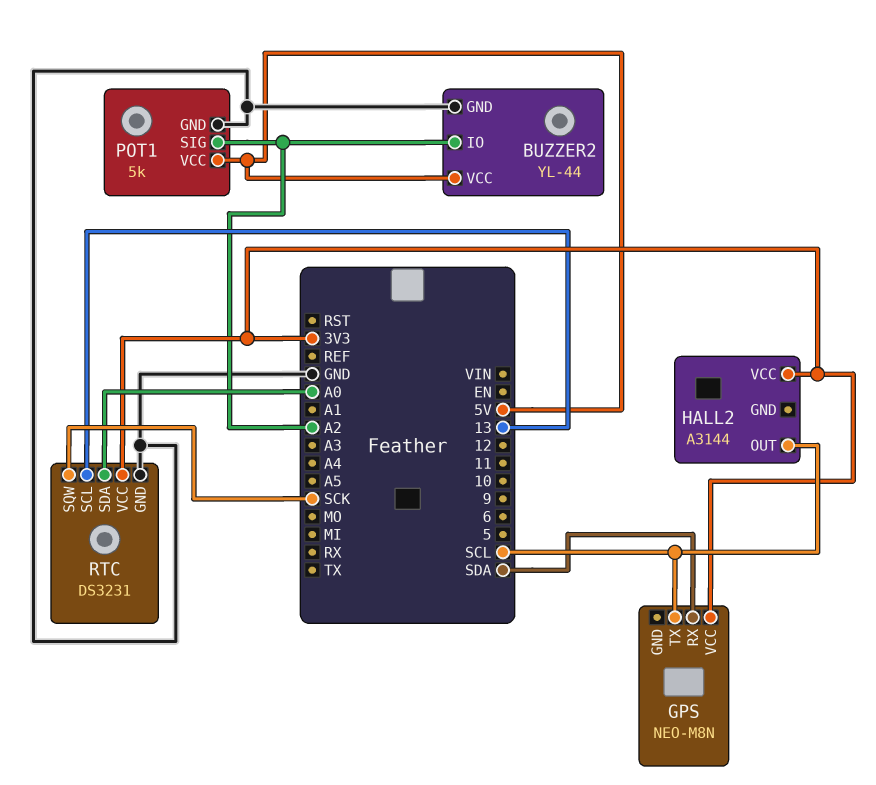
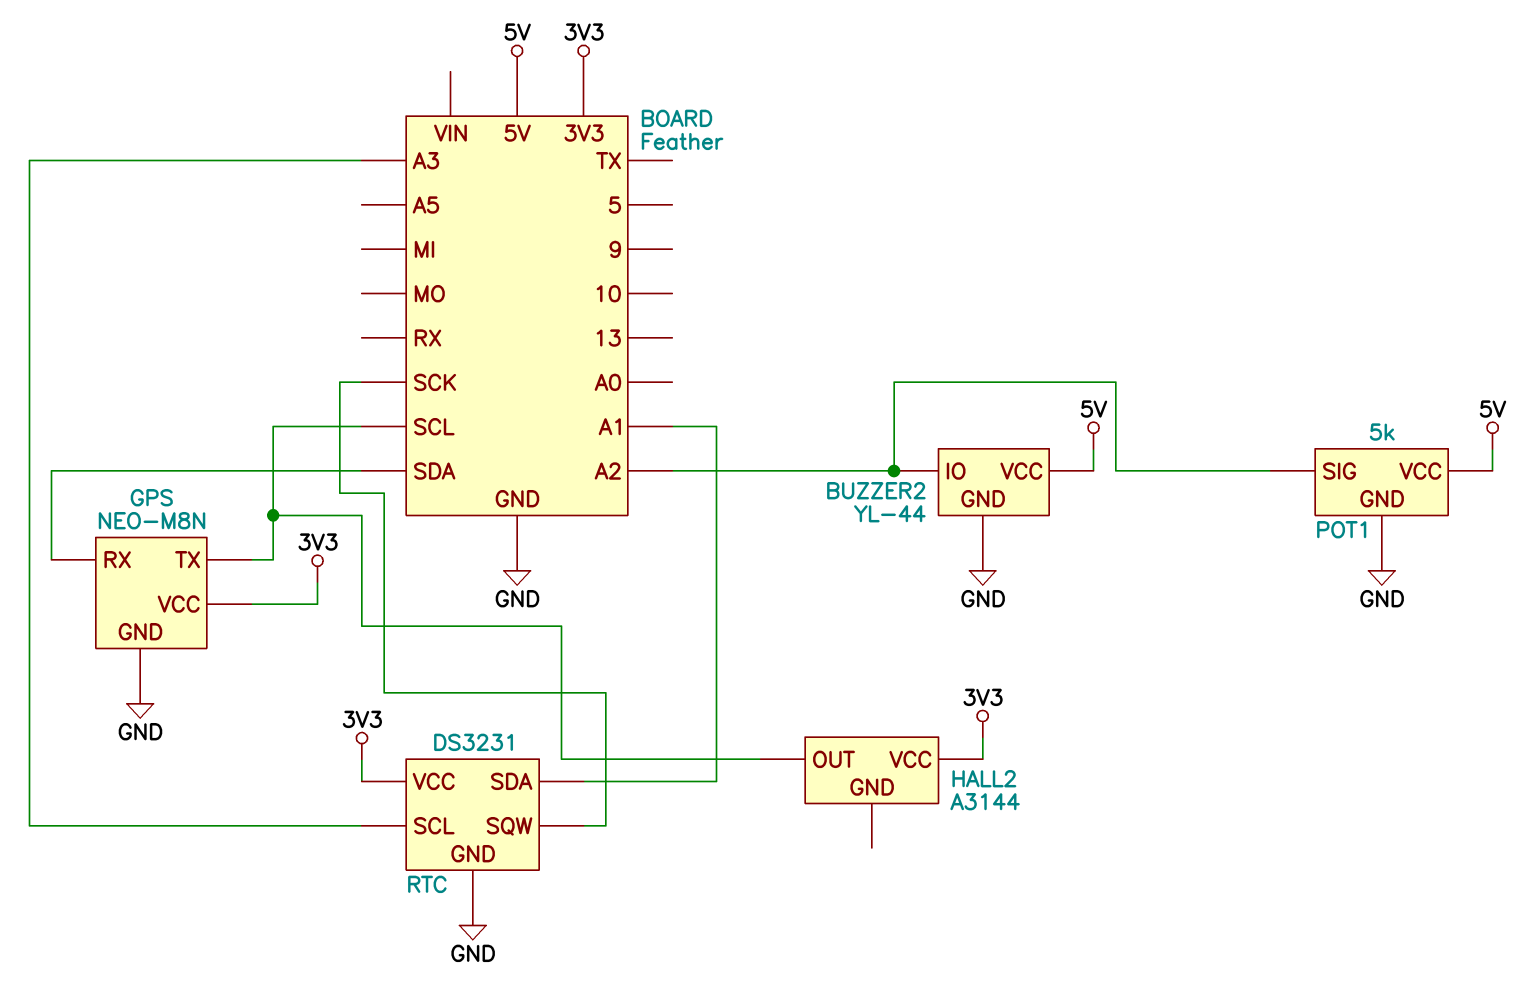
GPS pin GND: none -> GND
RTC pin SCL: 13 -> A3
RTC pin SDA: A0 -> A1

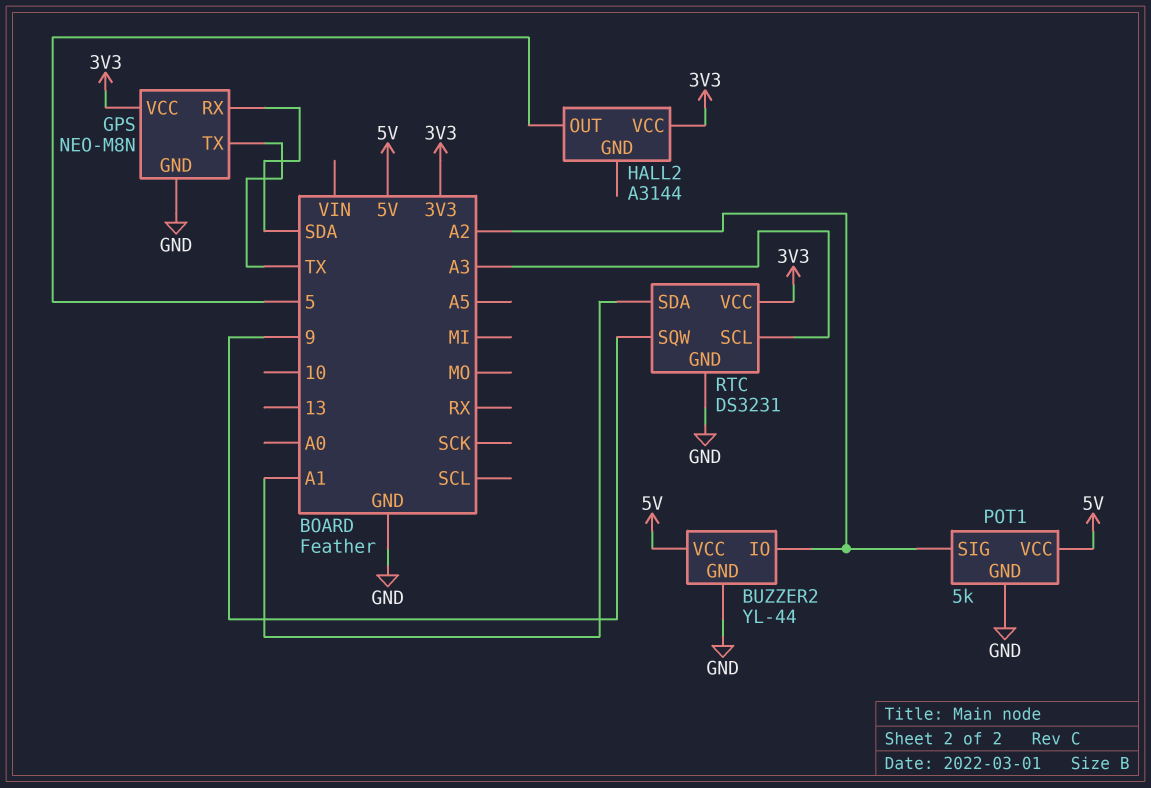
GPS pin TX: SCL -> TX
HALL2 pin OUT: SCL -> 5
RTC pin SQW: SCK -> 9

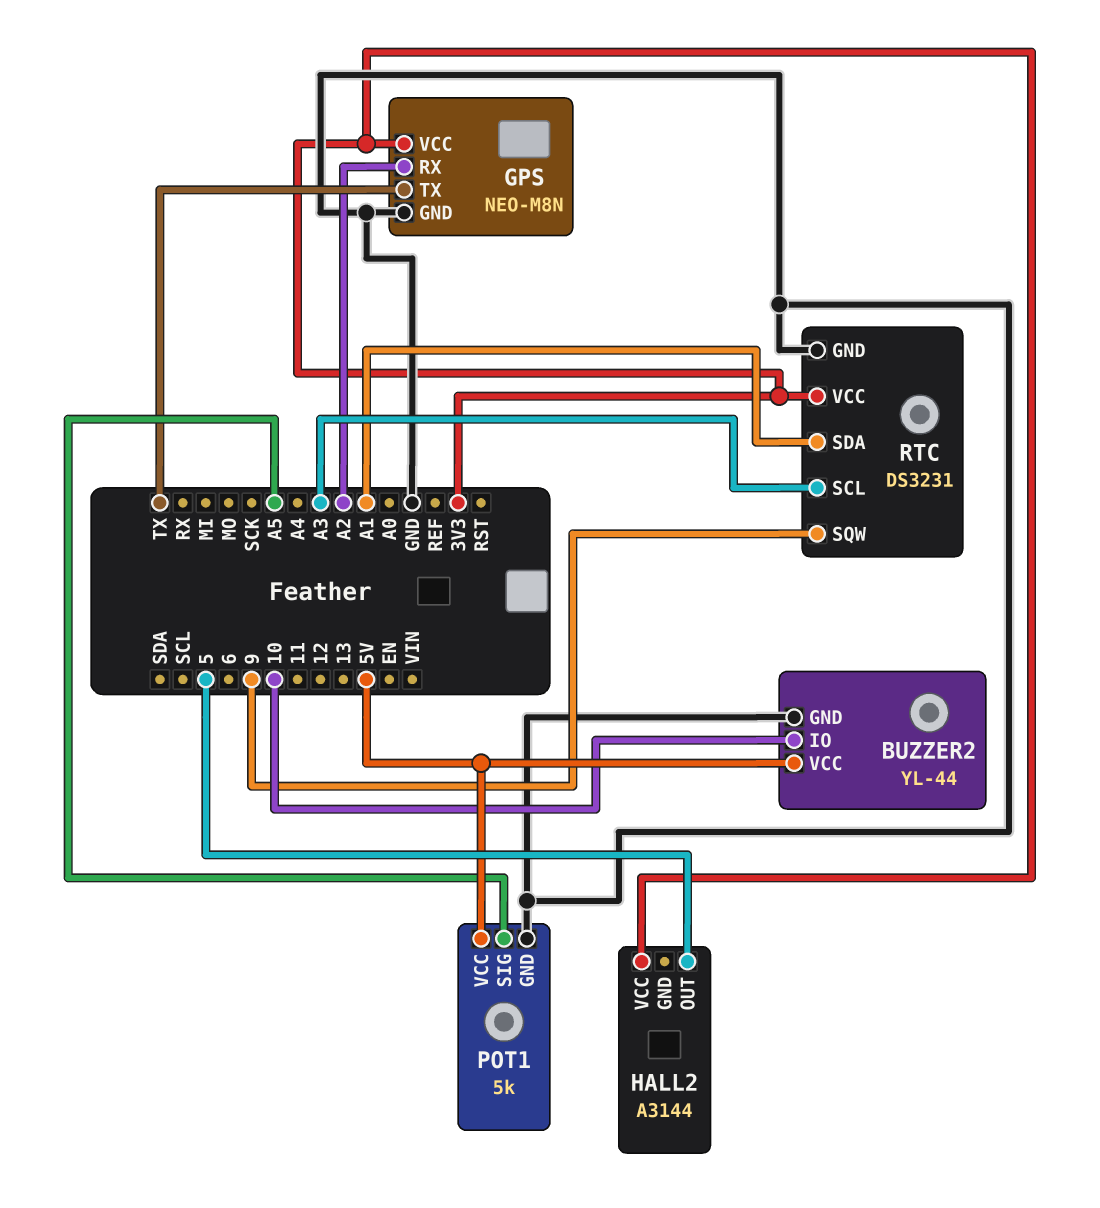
BUZZER2 pin IO: A2 -> 10
GPS pin RX: SDA -> A2
POT1 pin SIG: A2 -> A5

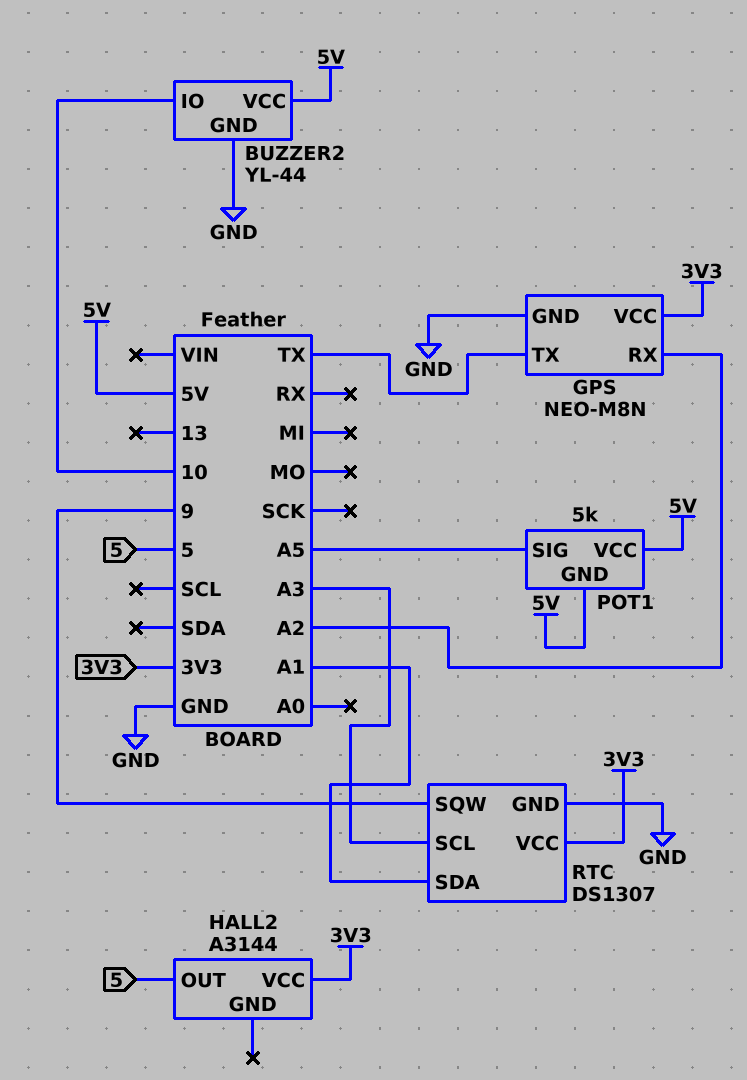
POT1 pin GND: GND -> 5V
RTC: DS3231 -> DS1307

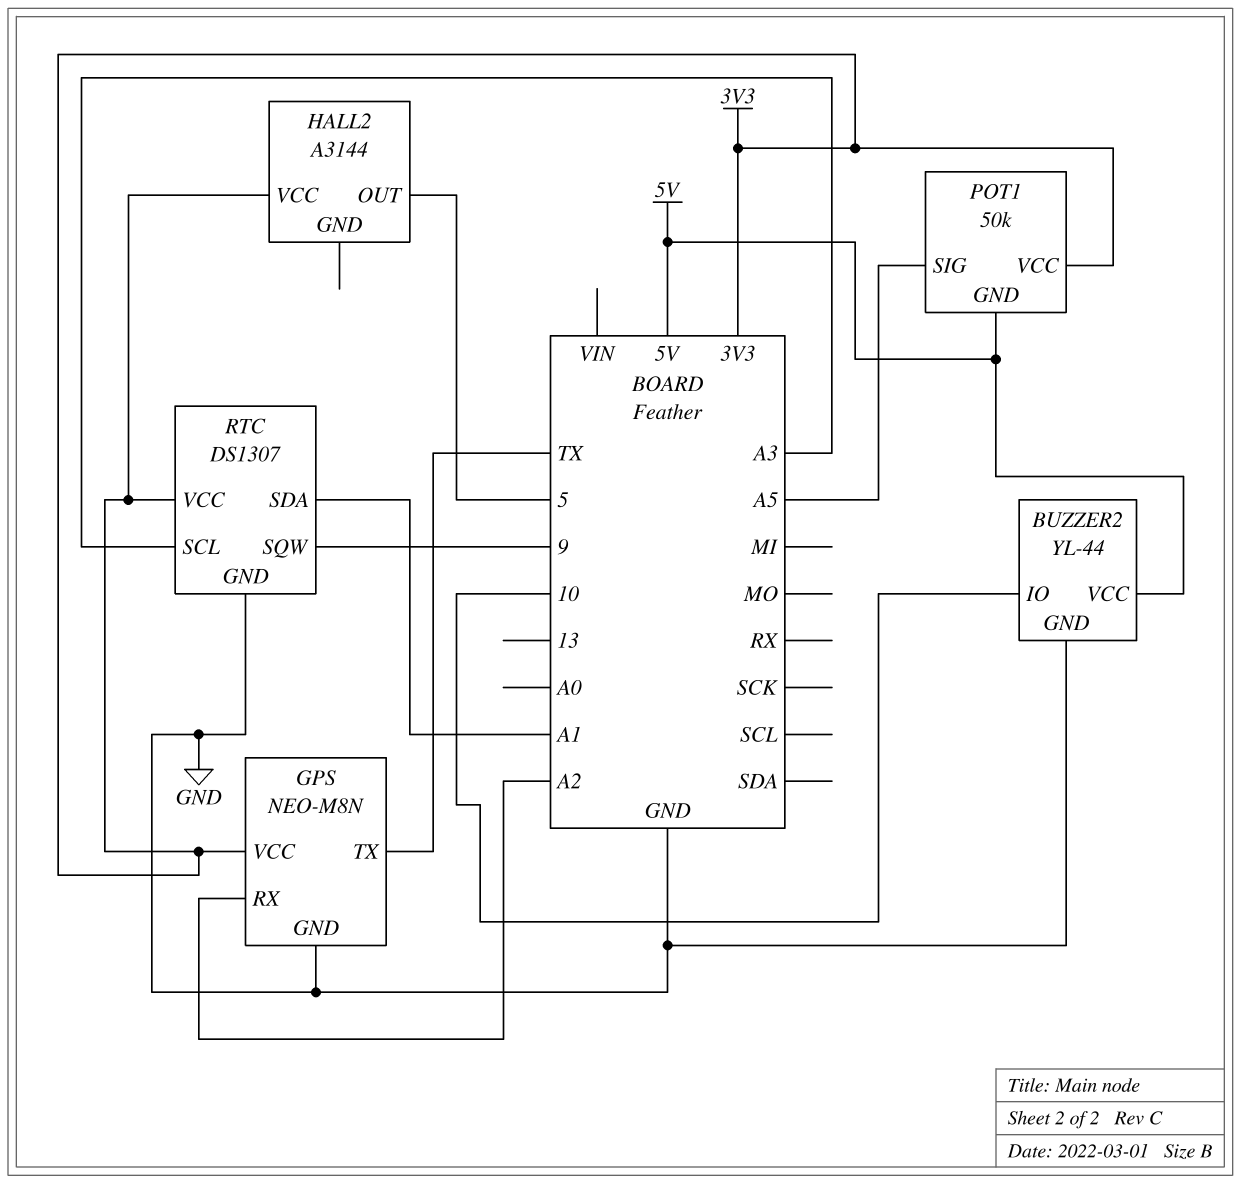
POT1: 5k -> 50k
POT1 pin VCC: 5V -> 3V3

